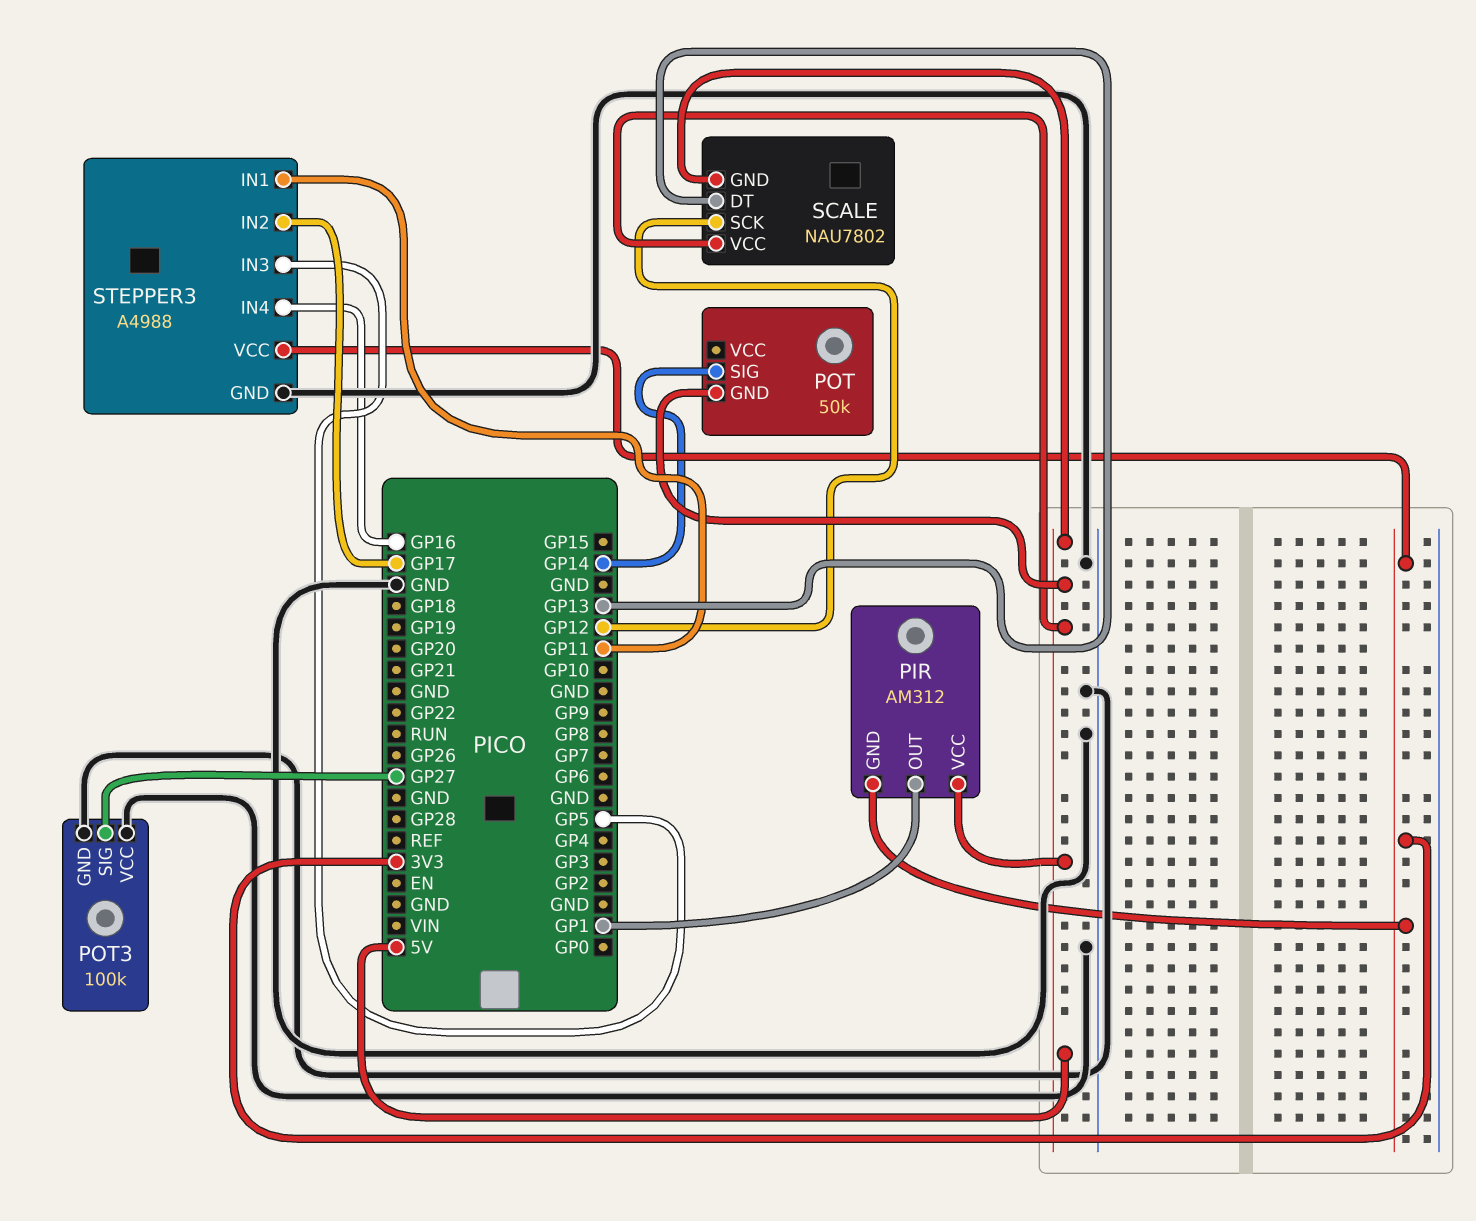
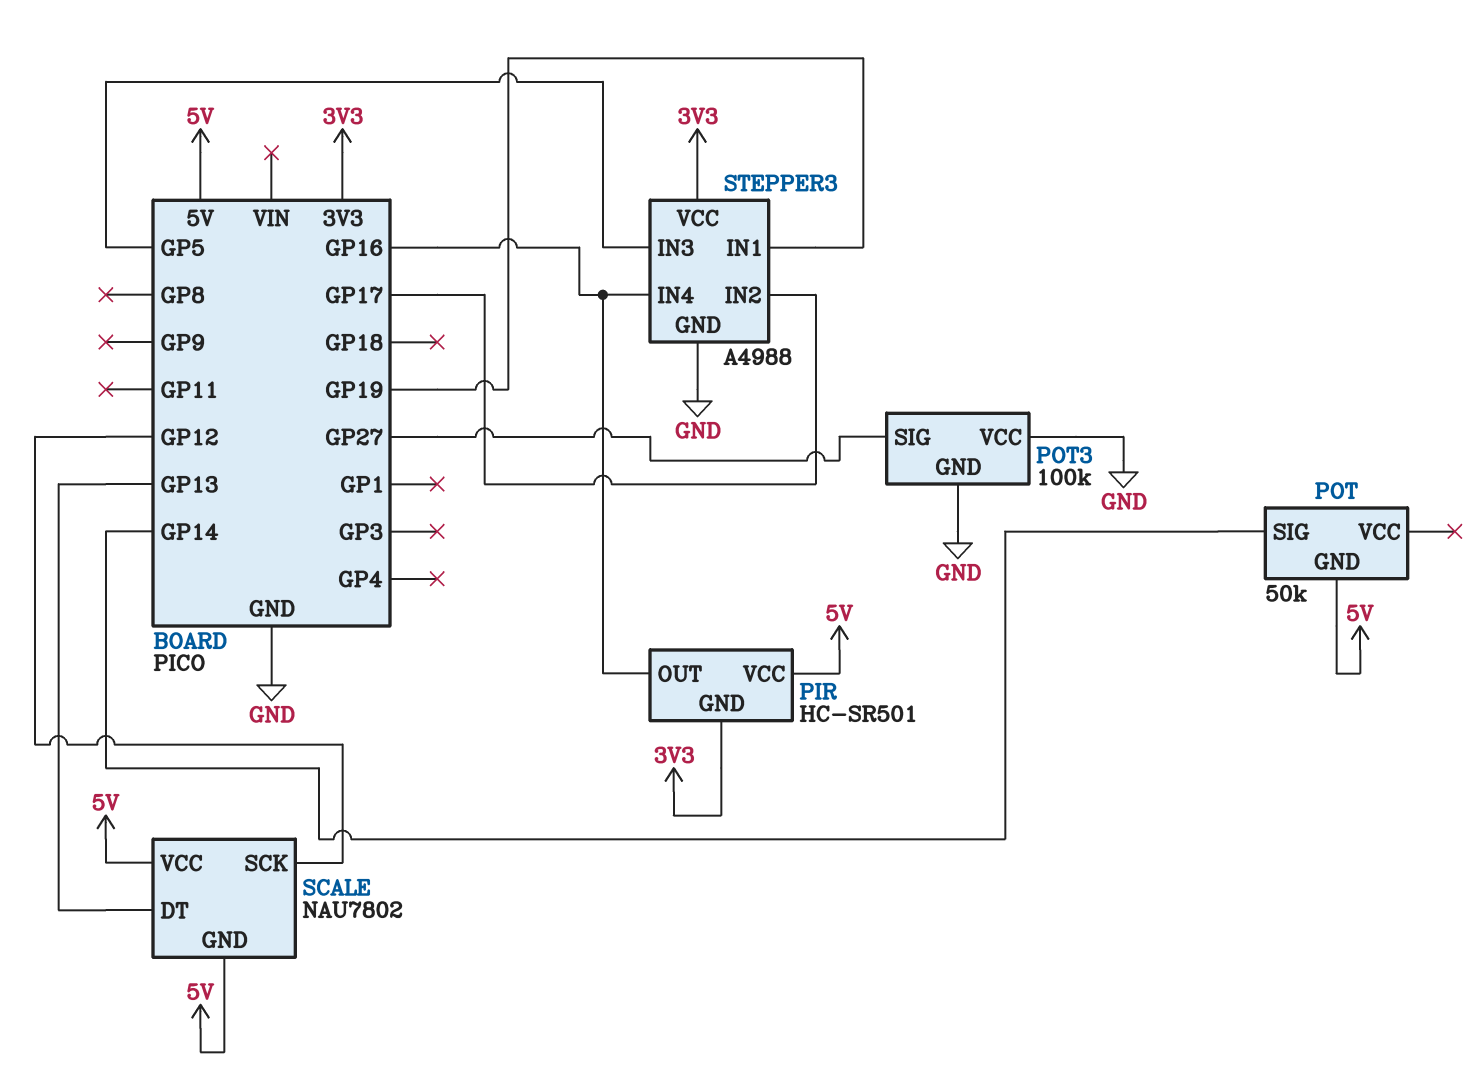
PIR: AM312 -> HC-SR501
PIR pin OUT: GP1 -> GP16
STEPPER3 pin IN1: GP11 -> GP19

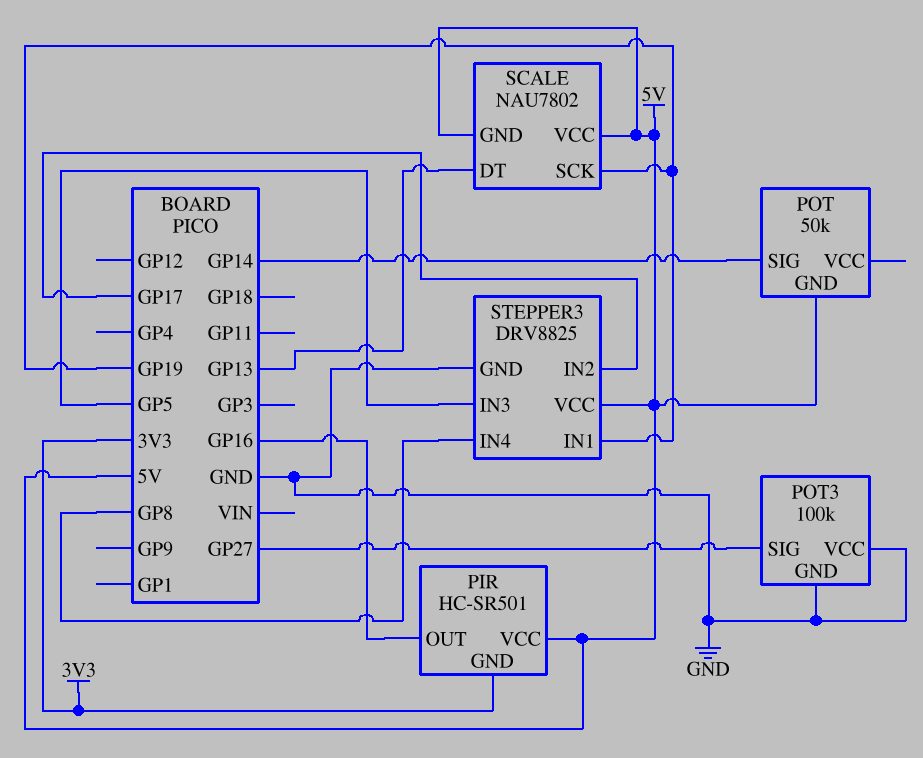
SCALE pin SCK: GP12 -> GP19
STEPPER3: A4988 -> DRV8825
STEPPER3 pin IN4: GP16 -> GP8
STEPPER3 pin VCC: 3V3 -> 5V

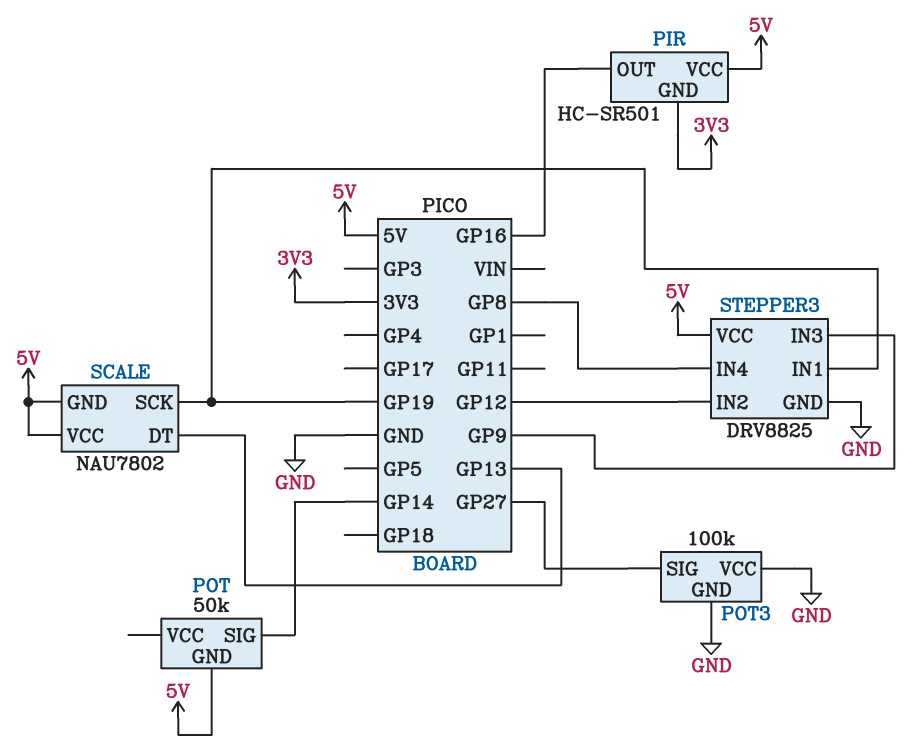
STEPPER3 pin IN2: GP17 -> GP12
STEPPER3 pin IN3: GP5 -> GP9

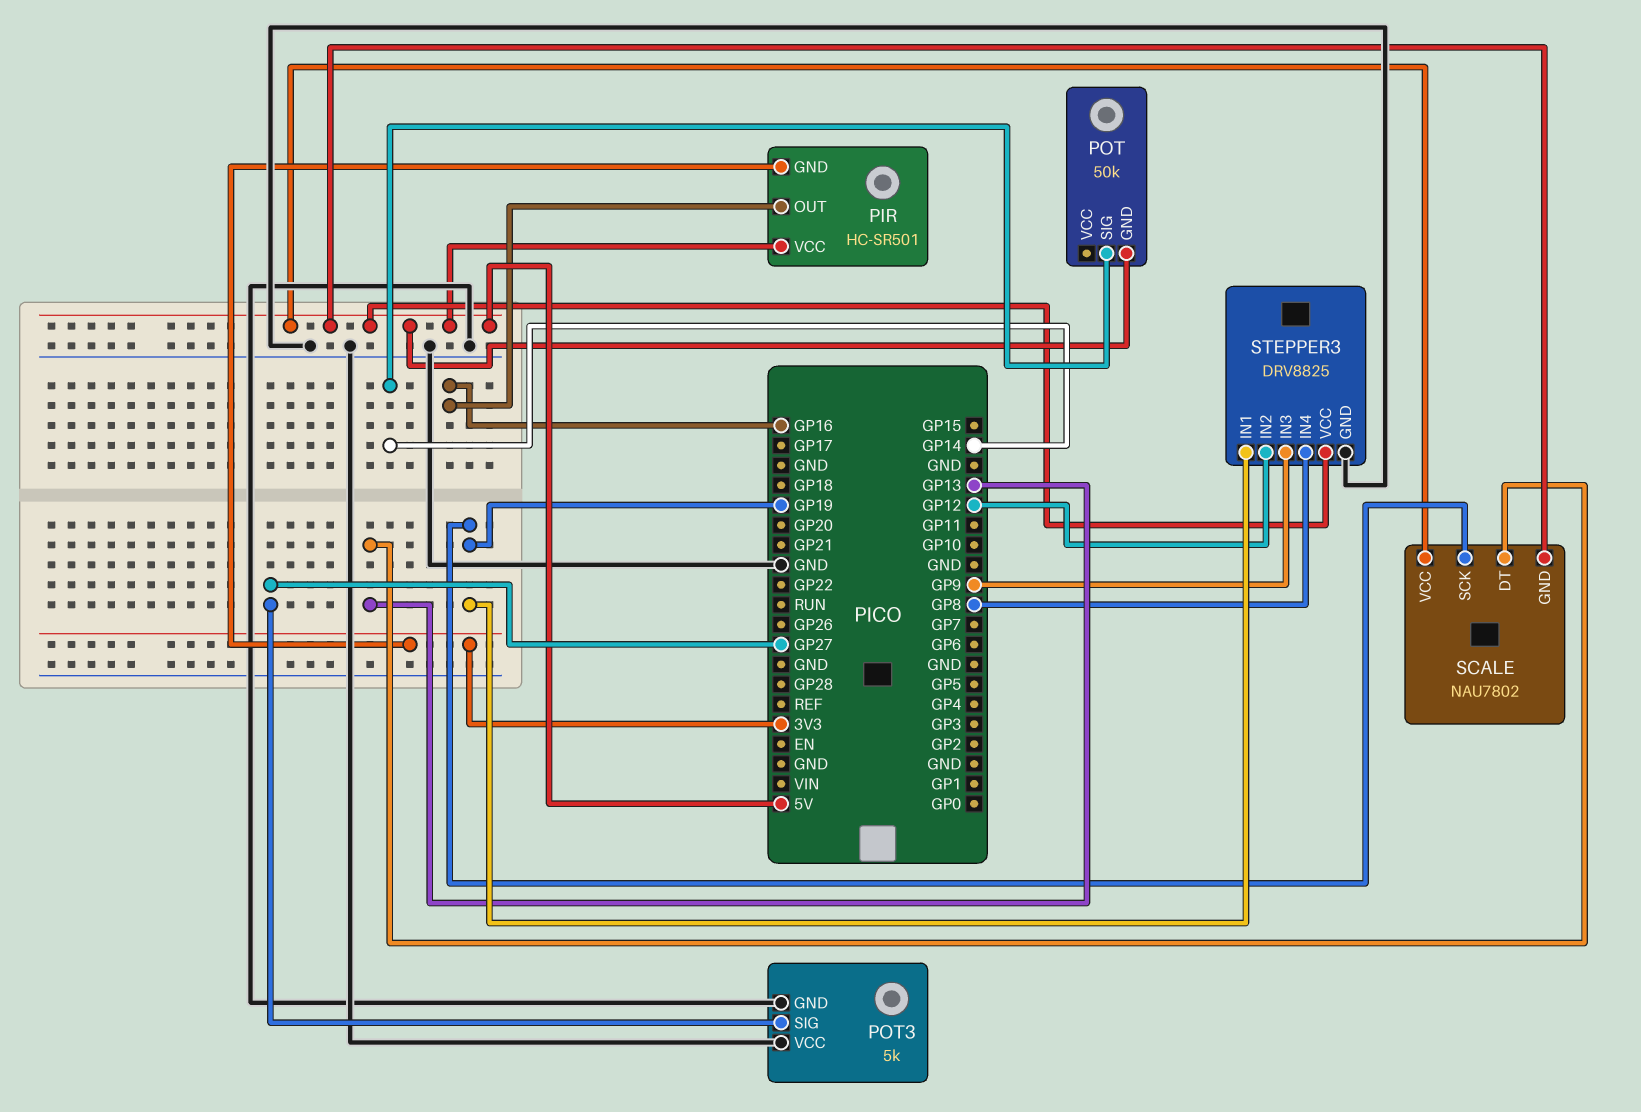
POT3: 100k -> 5k

